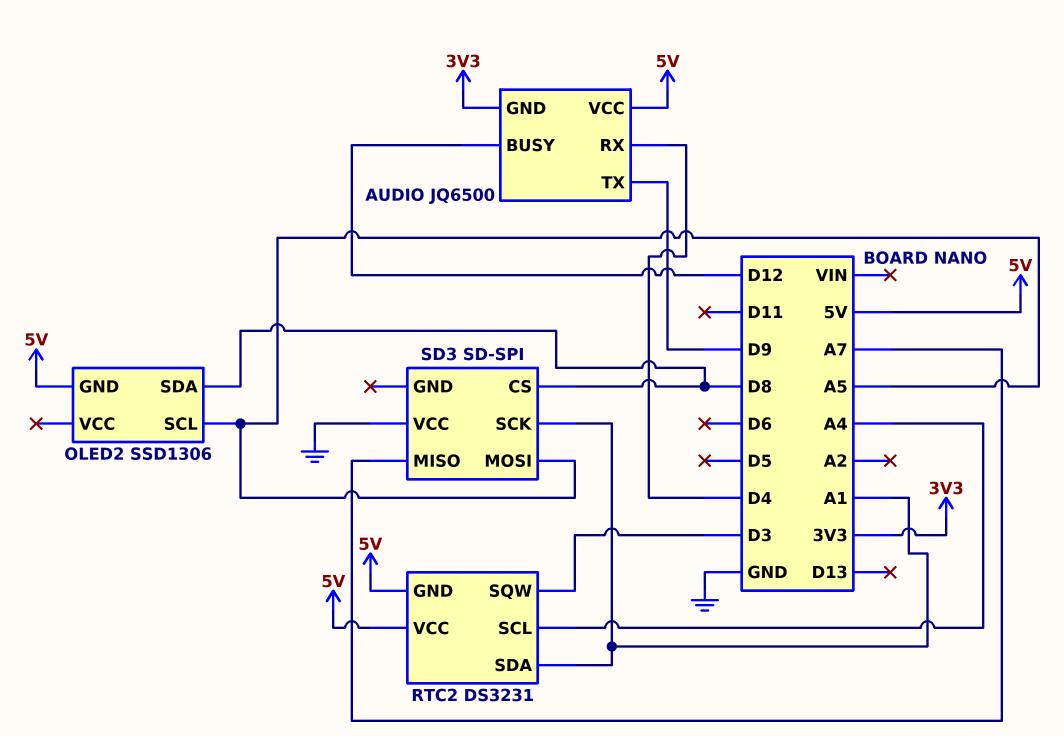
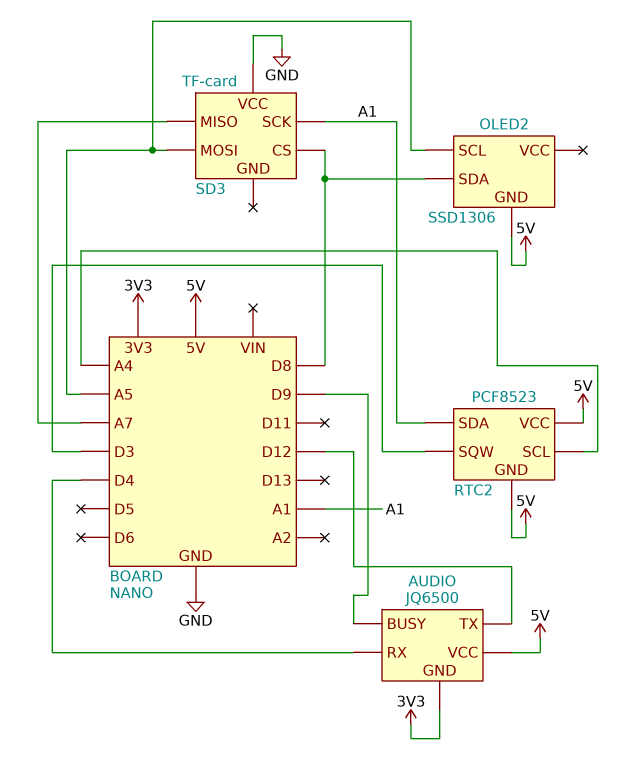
AUDIO pin BUSY: D12 -> D9
AUDIO pin TX: D9 -> D12
RTC2: DS3231 -> PCF8523
SD3: SD-SPI -> TF-card

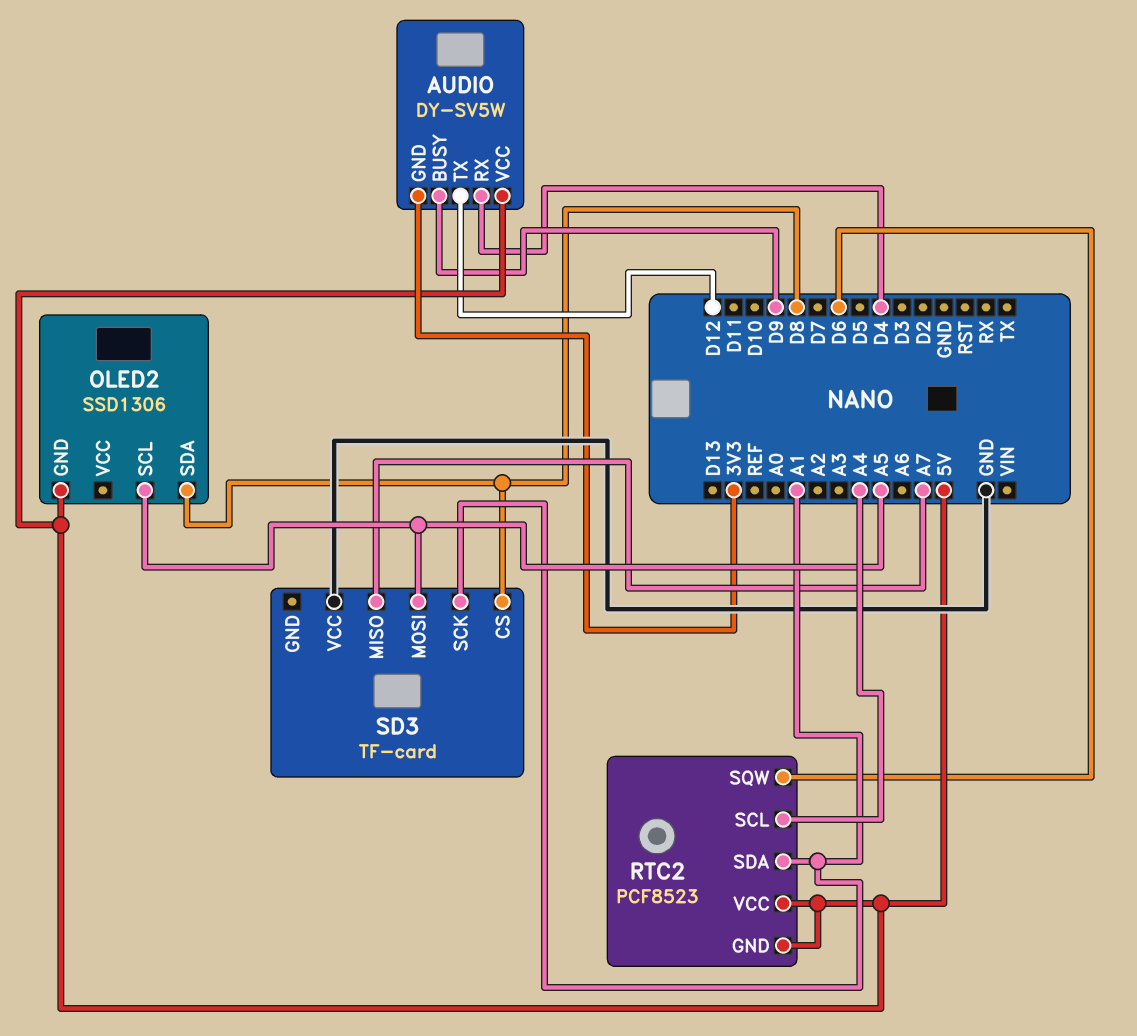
AUDIO: JQ6500 -> DY-SV5W
RTC2 pin SQW: D3 -> D6

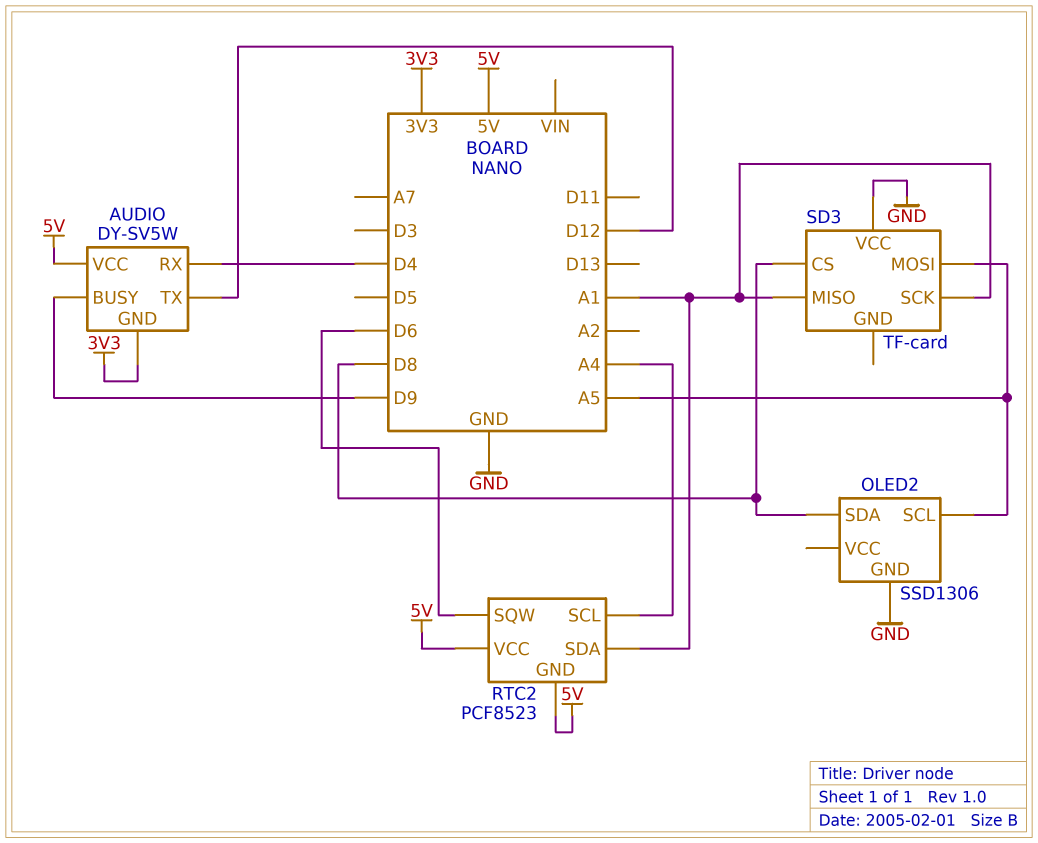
OLED2 pin GND: 5V -> GND
SD3 pin MISO: A7 -> A1

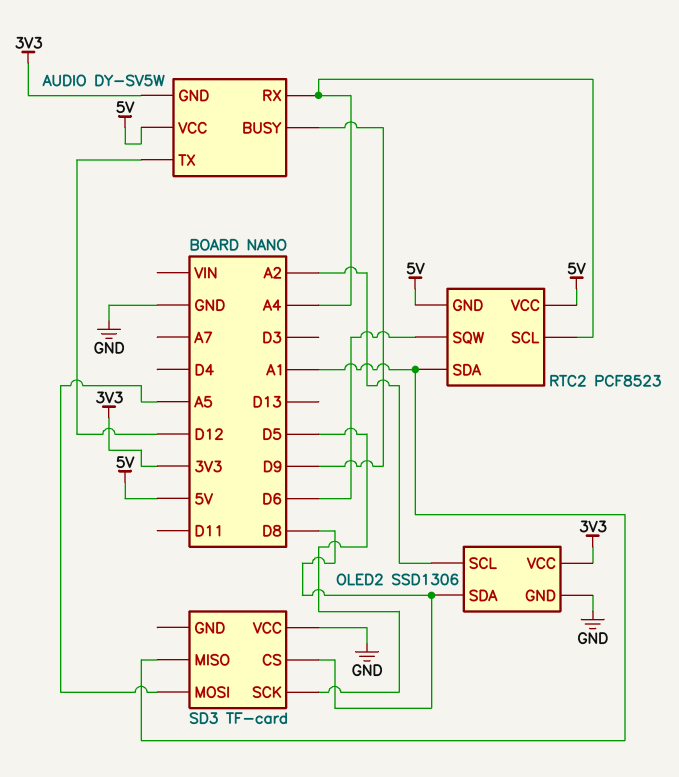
AUDIO pin RX: D4 -> A4
OLED2 pin SCL: A5 -> A2
OLED2 pin VCC: none -> 3V3
SD3 pin SCK: A1 -> D5

